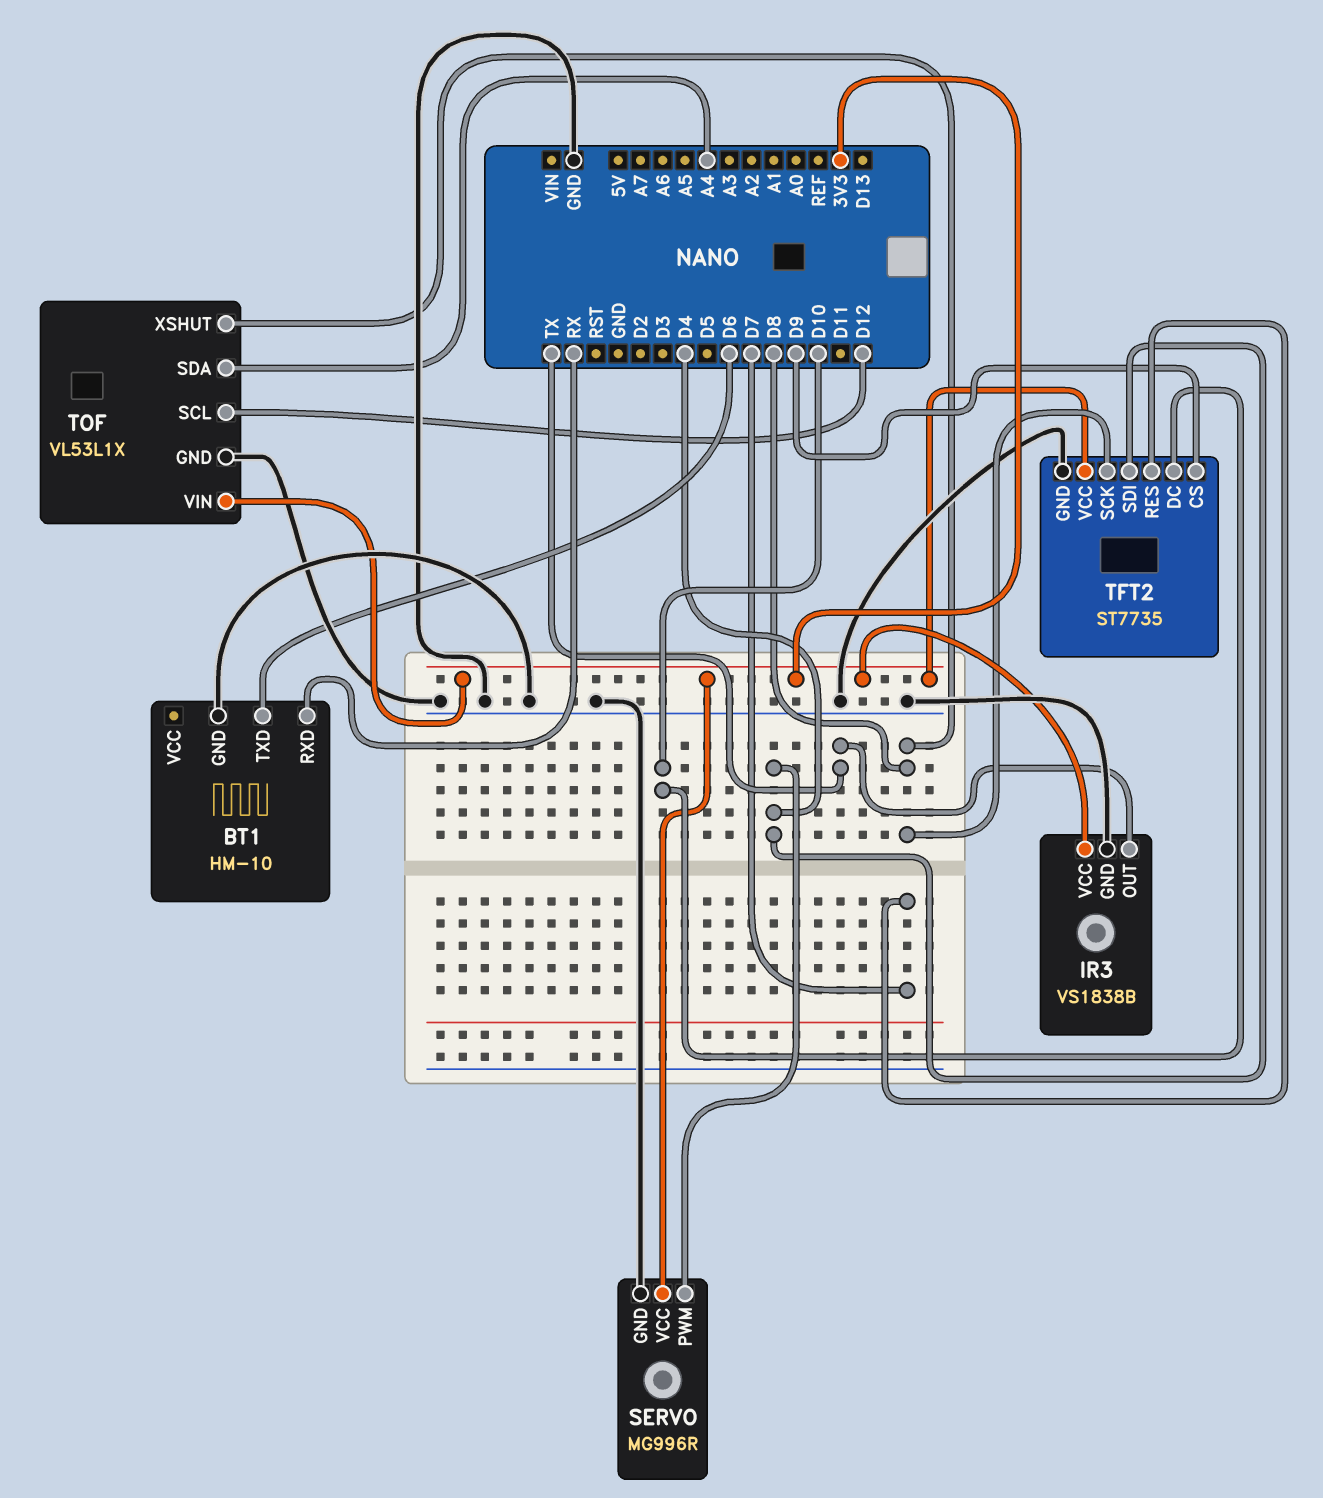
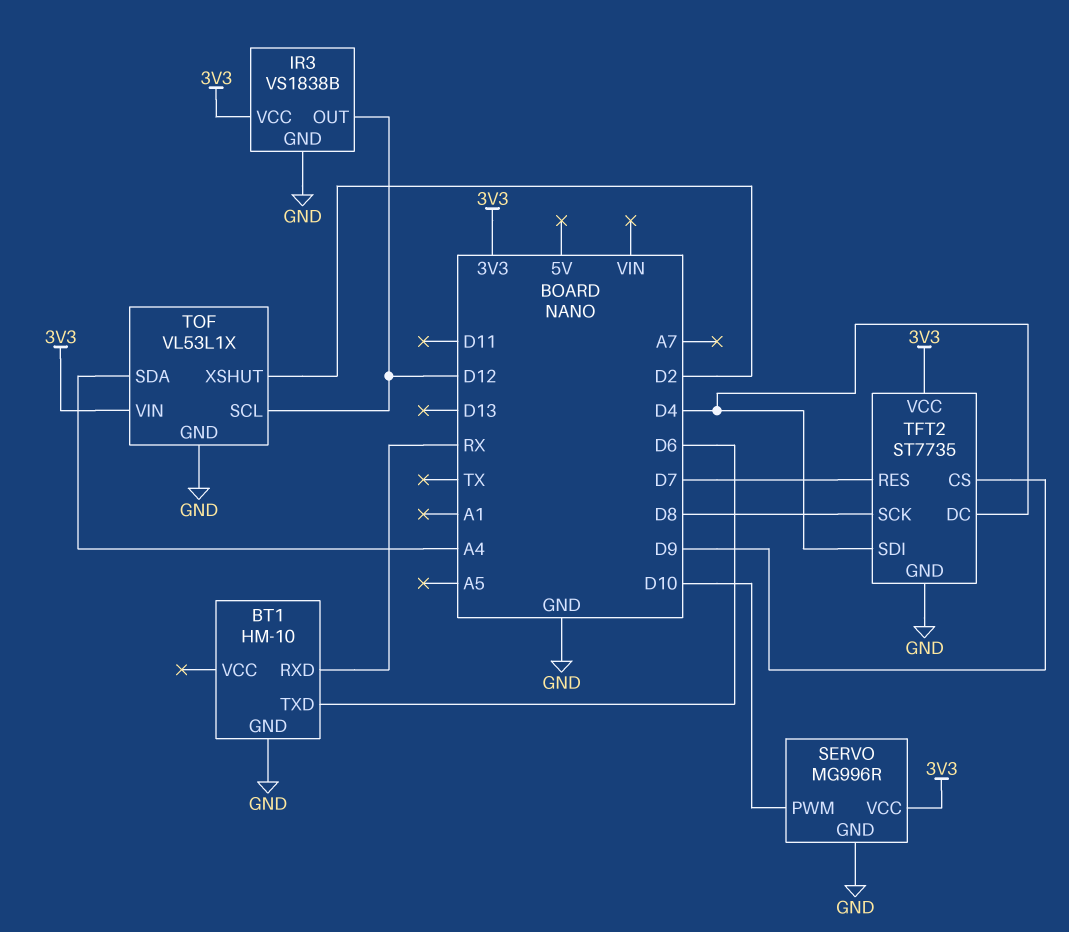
IR3 pin OUT: TX -> D12
SERVO pin PWM: D4 -> D10
TFT2 pin DC: D10 -> D4
TOF pin XSHUT: D8 -> D2

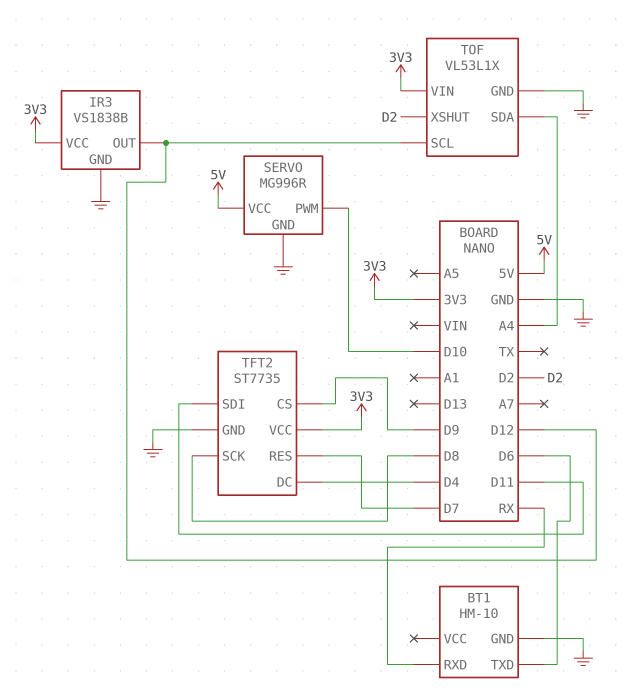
SERVO pin VCC: 3V3 -> 5V
TFT2 pin SDI: D4 -> D11

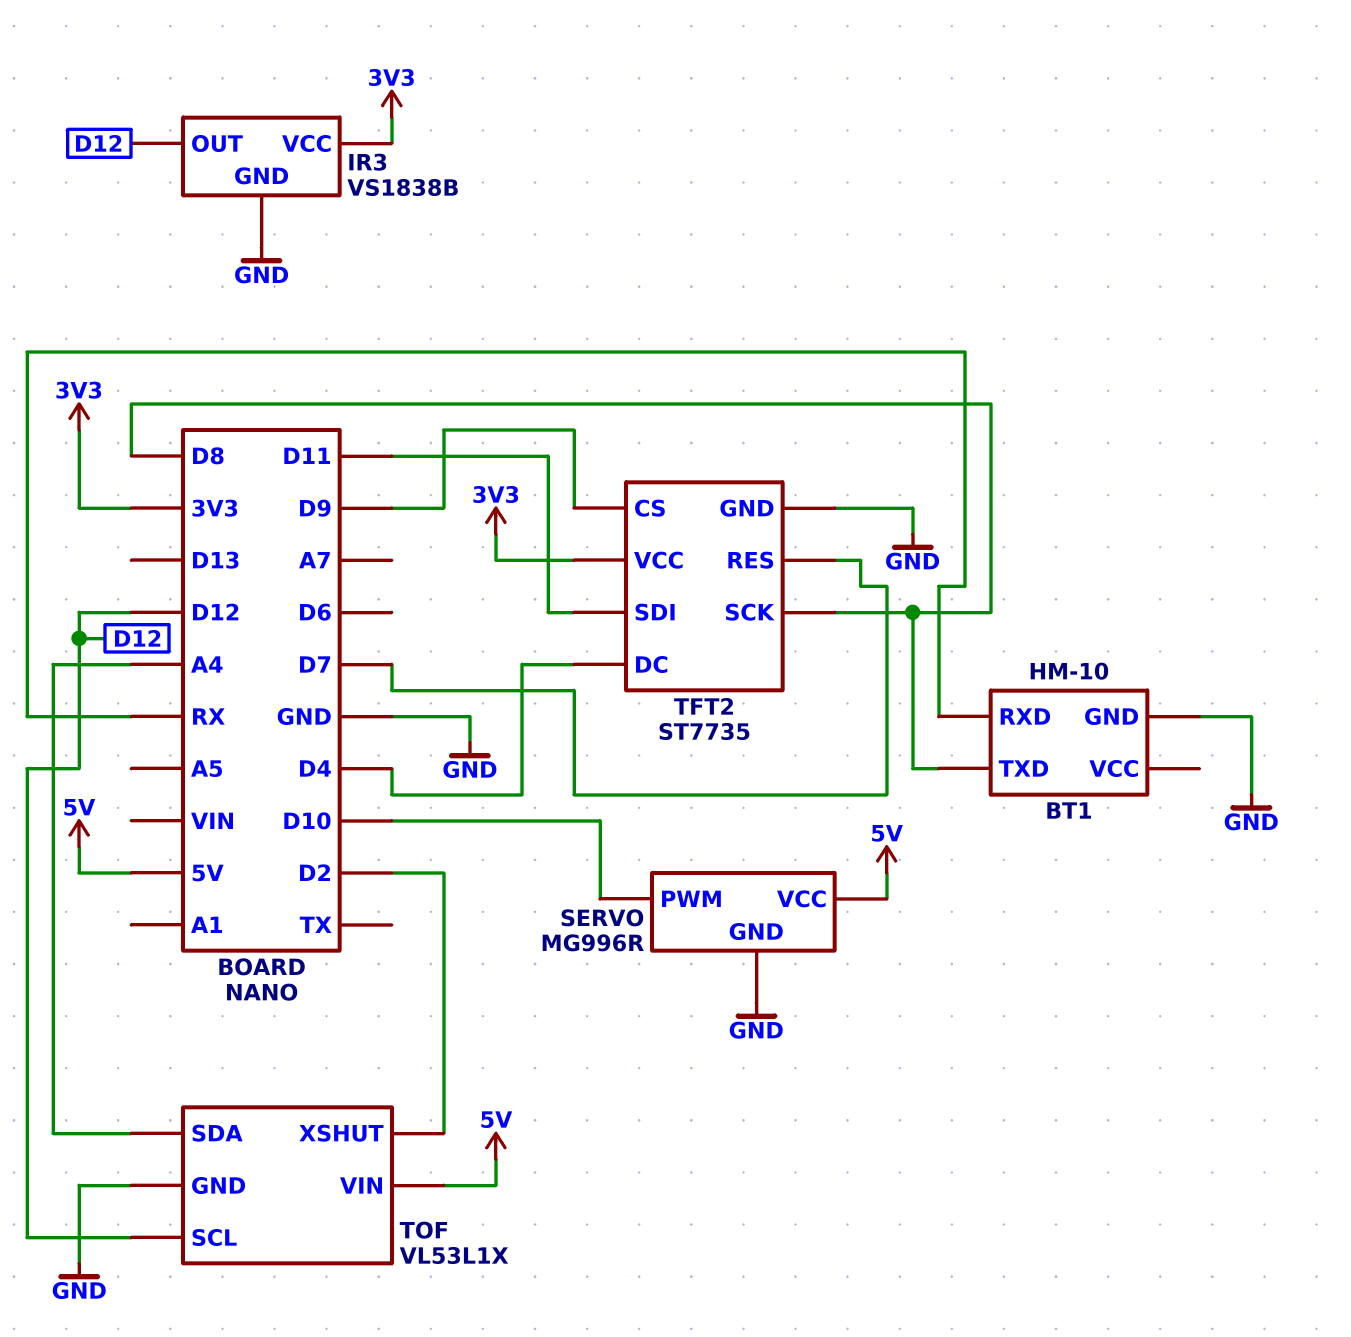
BT1 pin TXD: D6 -> D8
TOF pin VIN: 3V3 -> 5V

